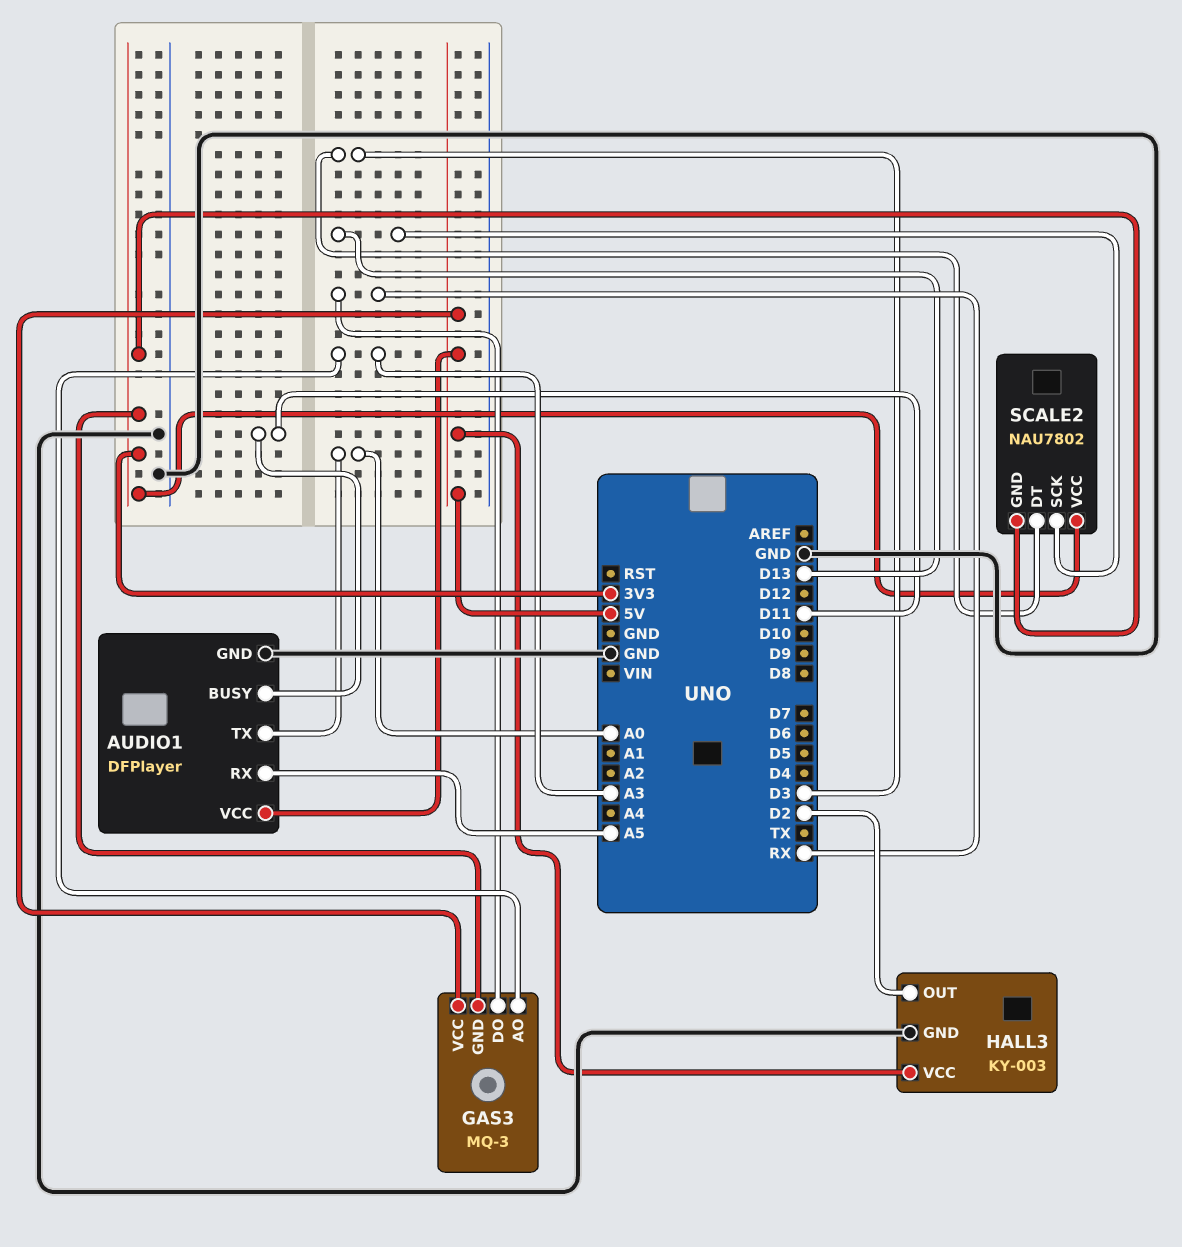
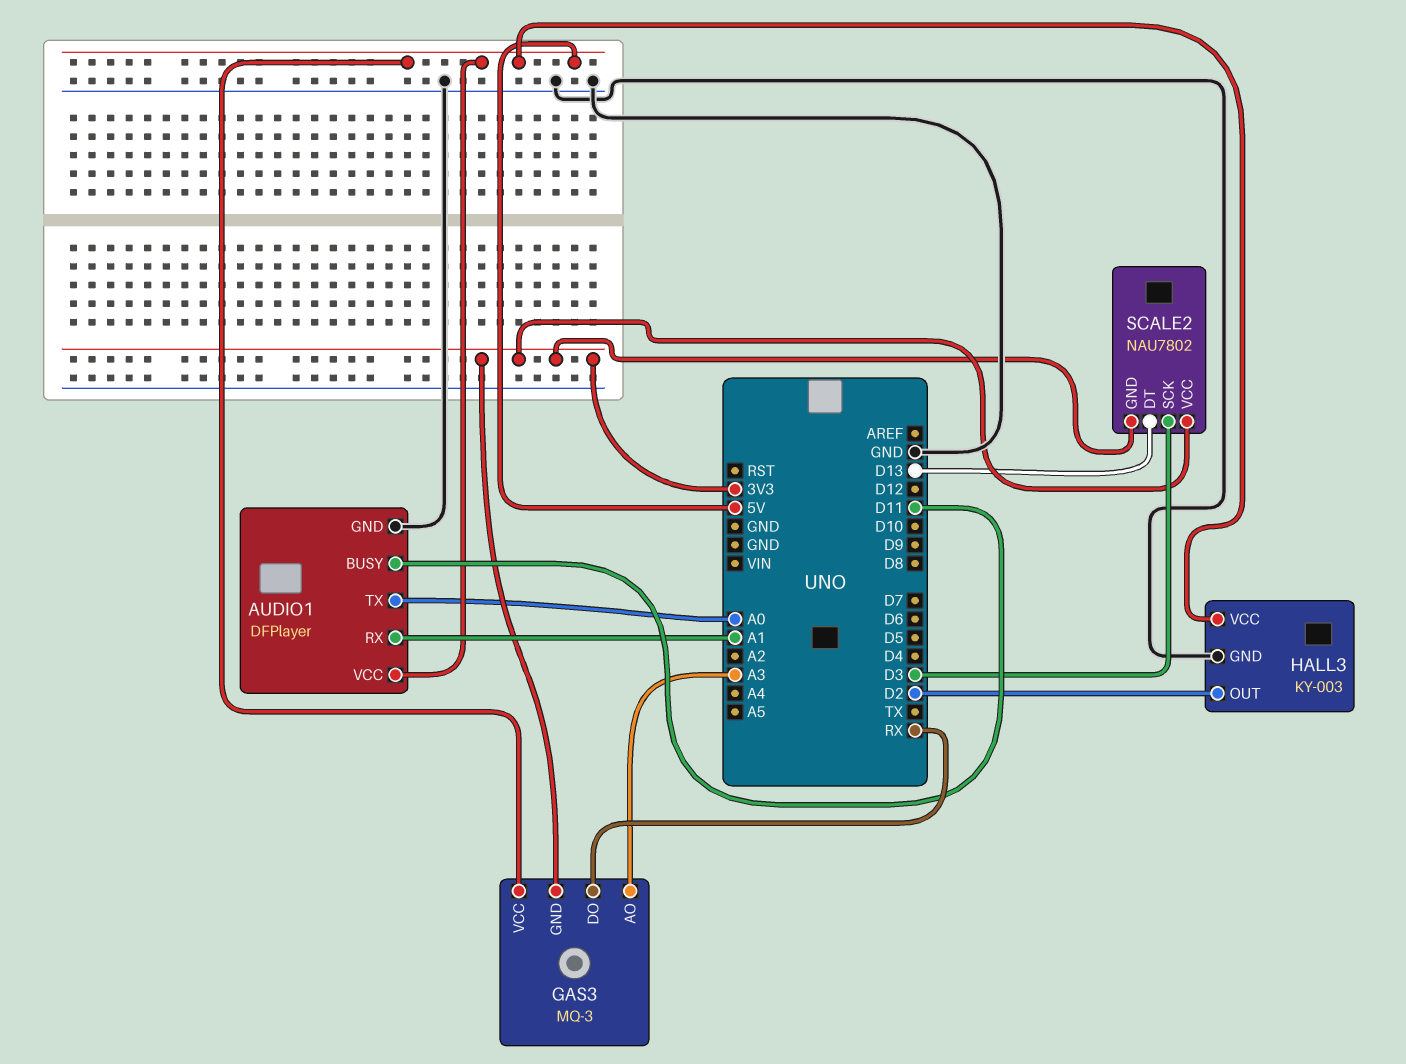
AUDIO1 pin RX: A5 -> A1
SCALE2 pin DT: D3 -> D13
SCALE2 pin SCK: D13 -> D3

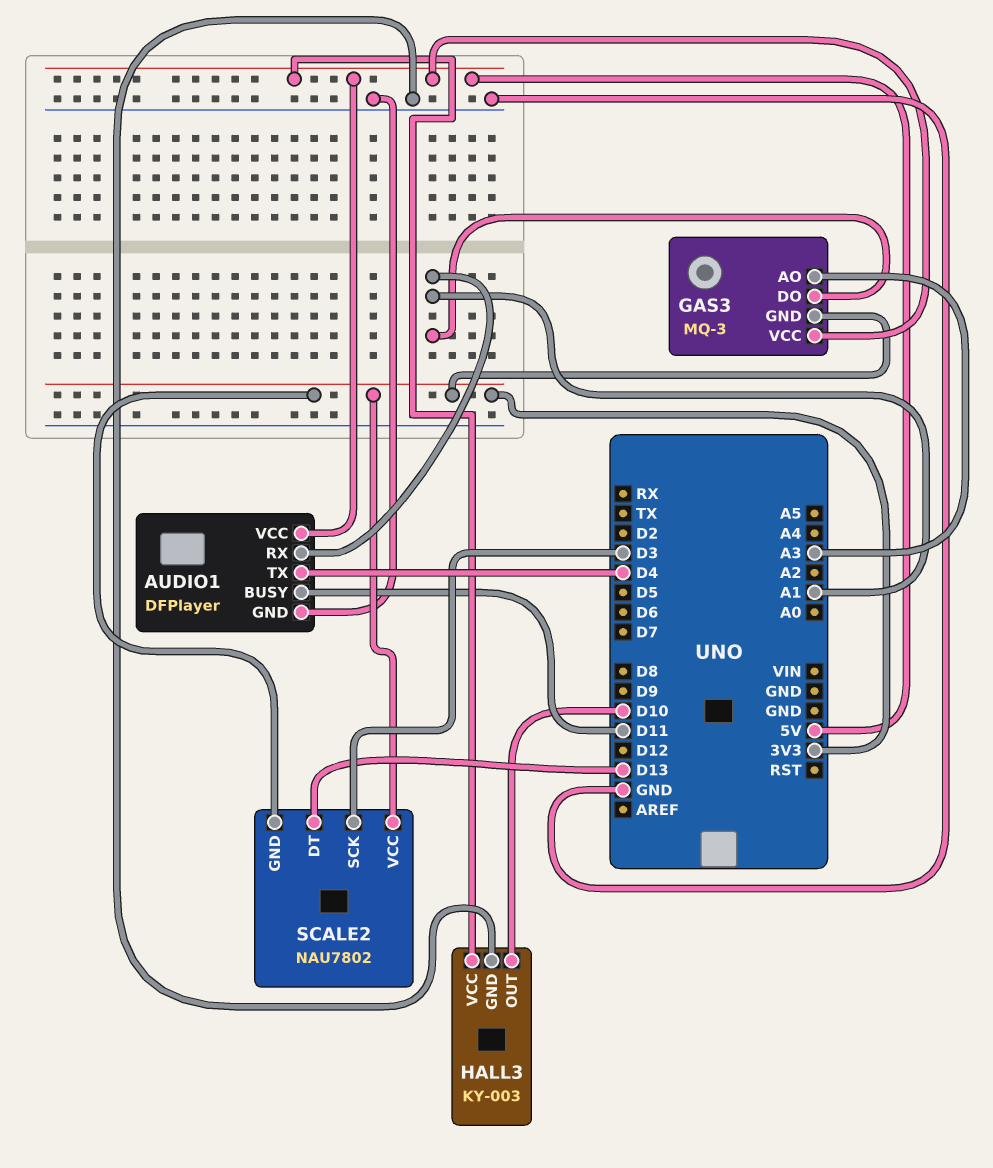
AUDIO1 pin TX: A0 -> D4
GAS3 pin DO: RX -> A1
HALL3 pin OUT: D2 -> D10

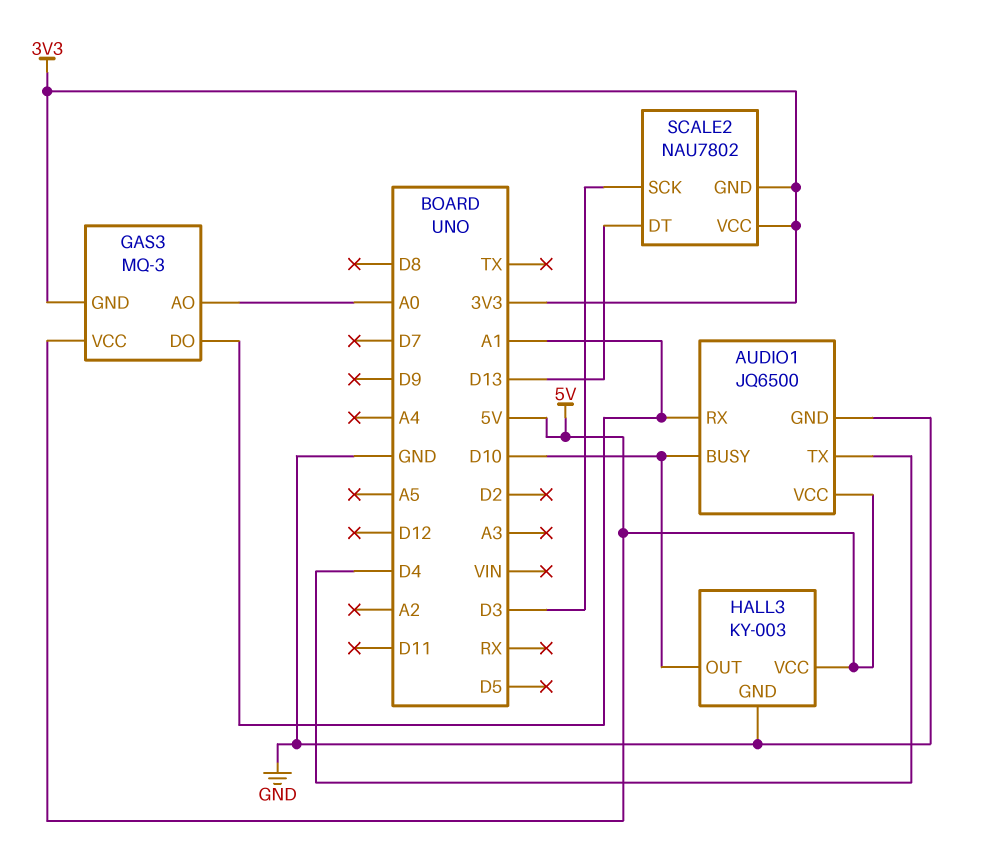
AUDIO1: DFPlayer -> JQ6500
AUDIO1 pin BUSY: D11 -> D10
GAS3 pin AO: A3 -> A0

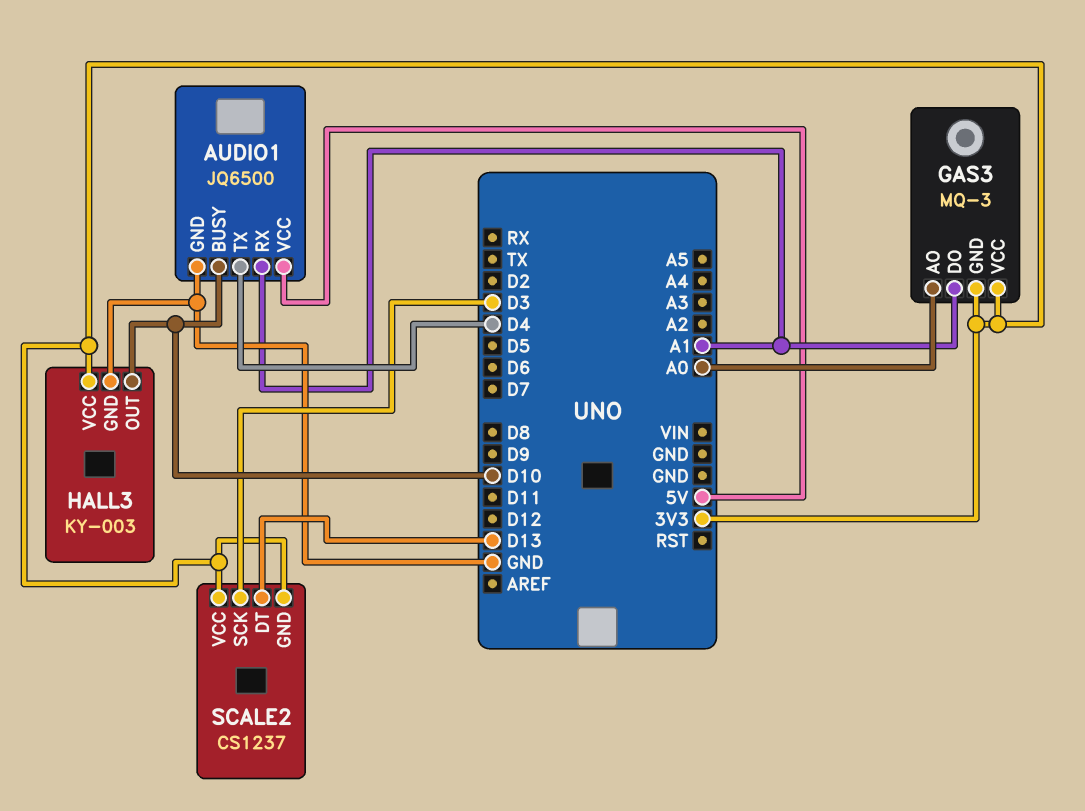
GAS3 pin VCC: 5V -> 3V3
HALL3 pin VCC: 5V -> 3V3
SCALE2: NAU7802 -> CS1237

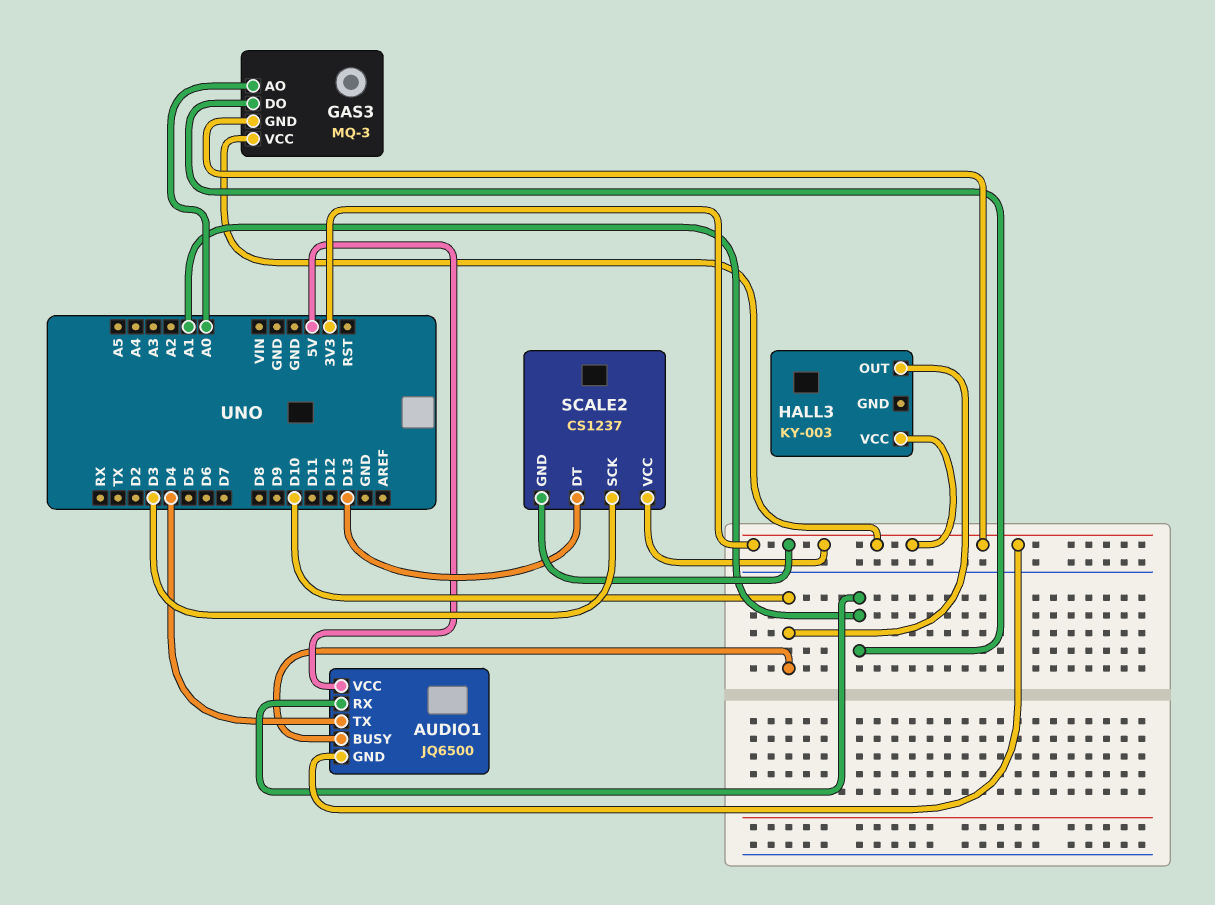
AUDIO1 pin GND: GND -> 3V3
HALL3 pin GND: GND -> none

